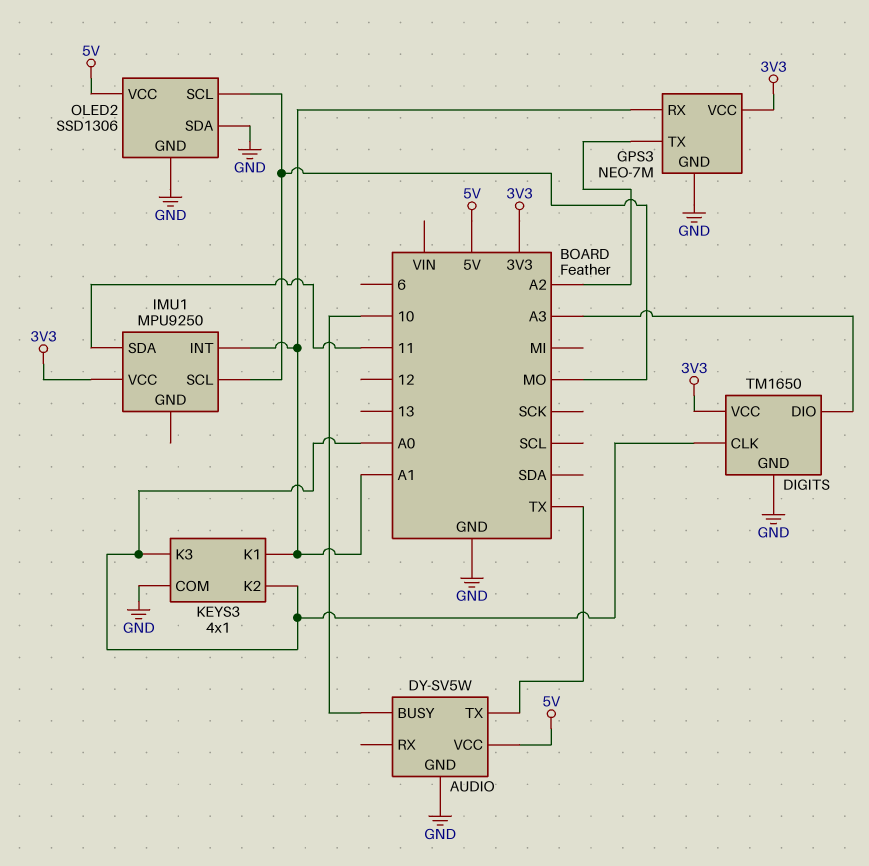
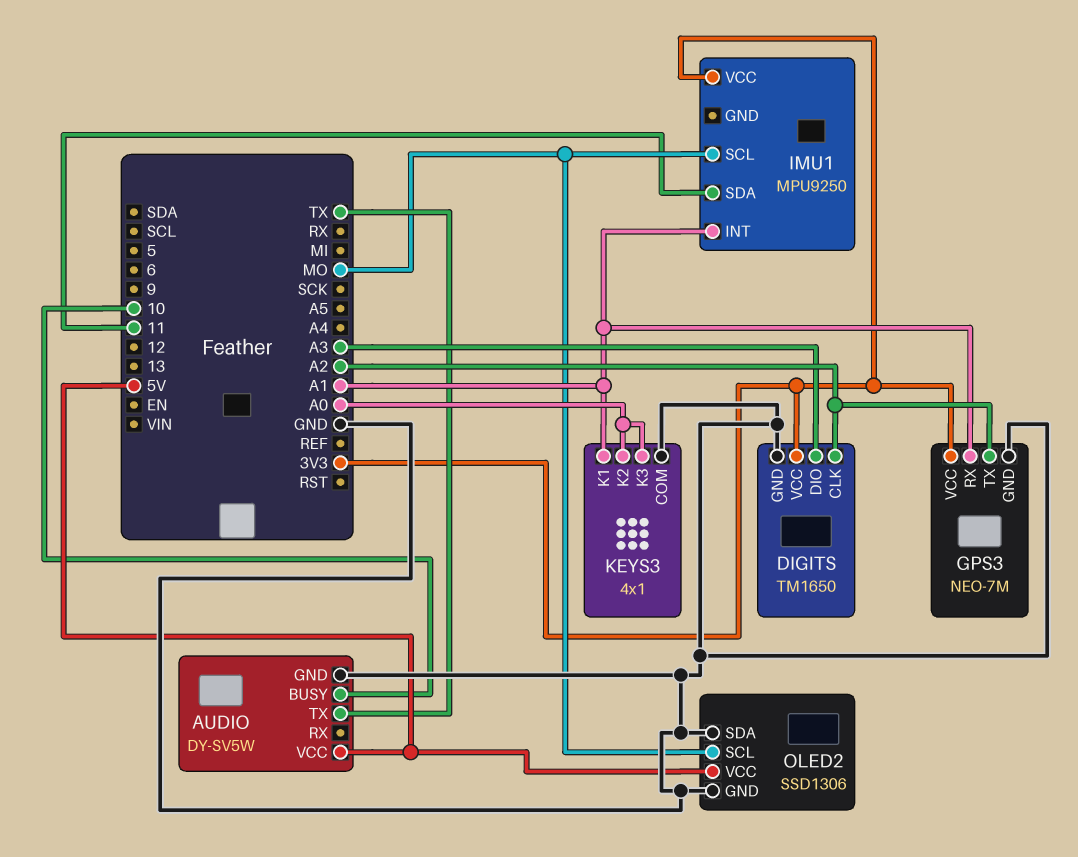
DIGITS pin CLK: A0 -> A2

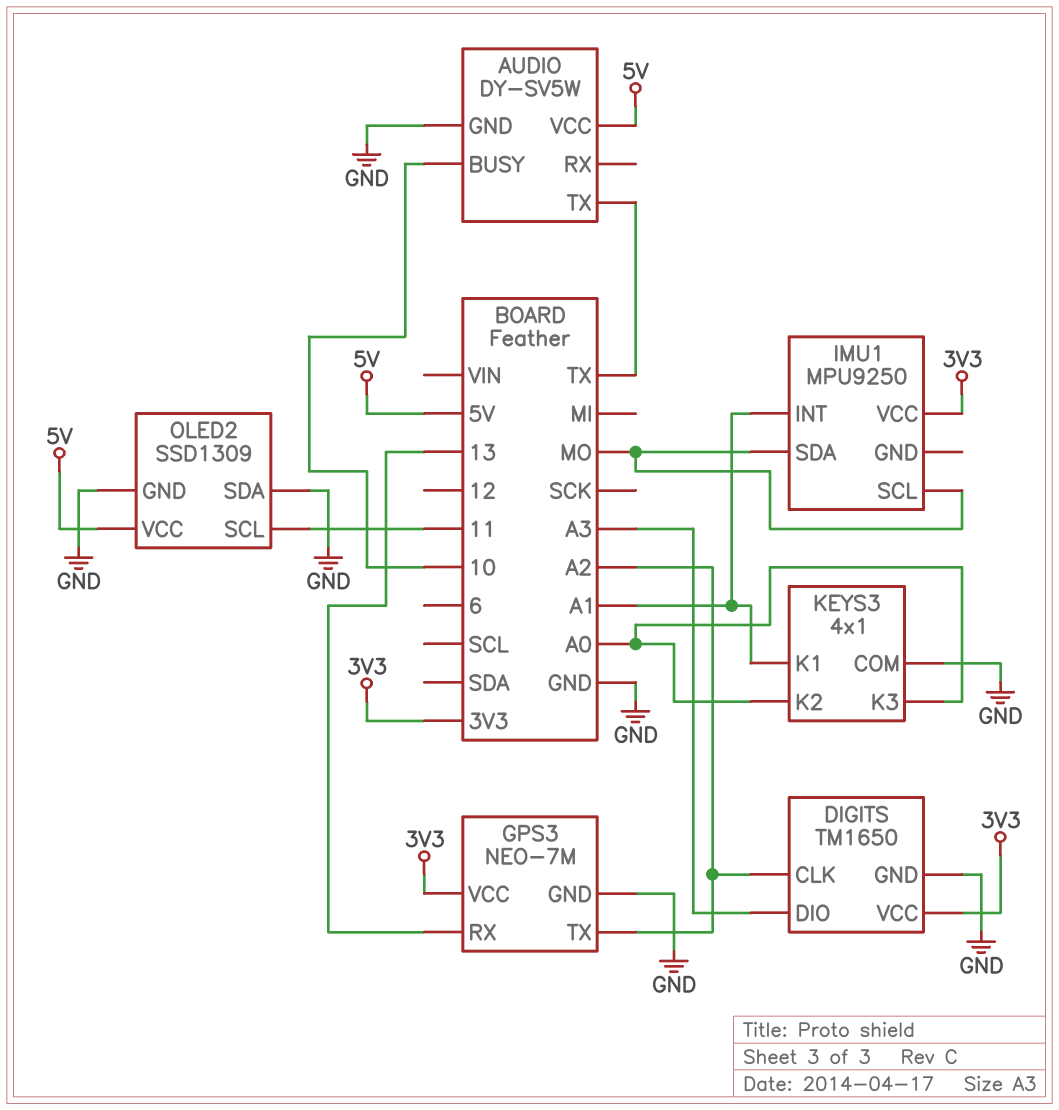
GPS3 pin RX: A1 -> 13
IMU1 pin SDA: 11 -> MO
OLED2: SSD1306 -> SSD1309
OLED2 pin SCL: MO -> 11

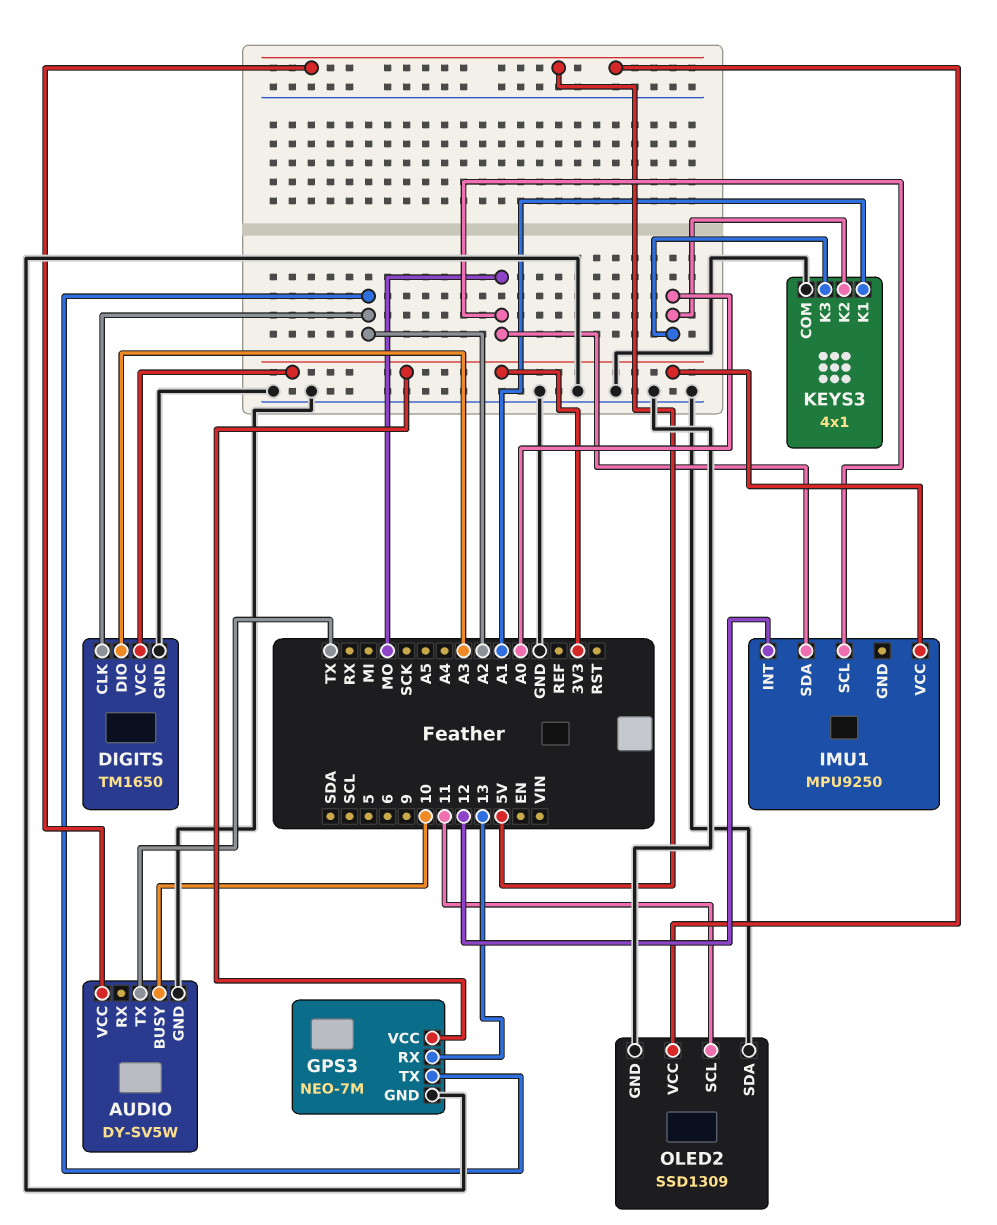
IMU1 pin INT: A1 -> 12

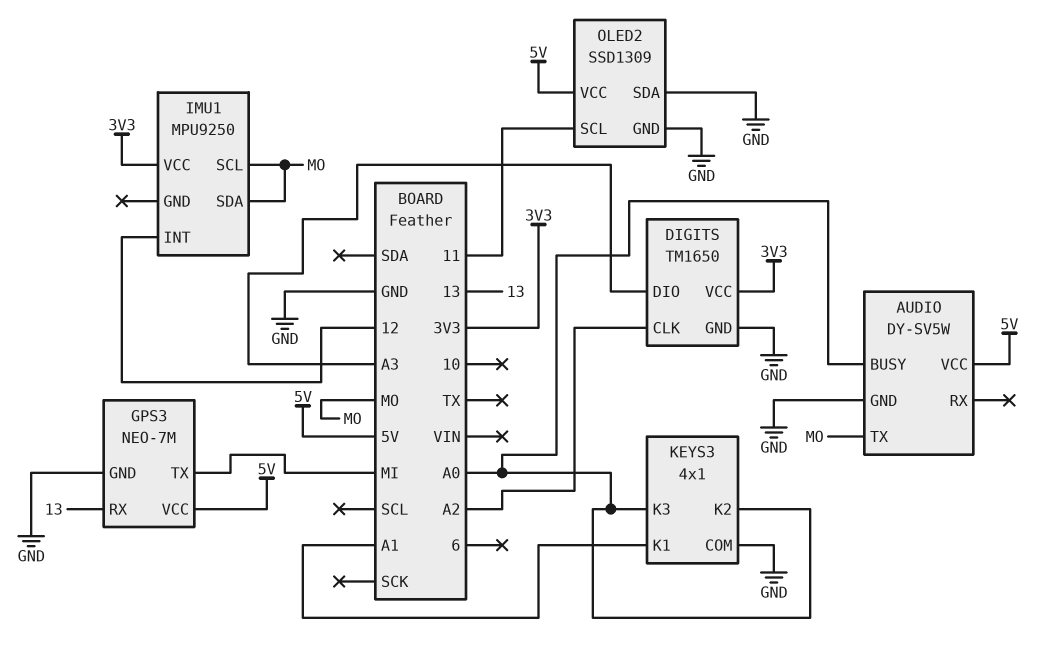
AUDIO pin BUSY: 10 -> A0
AUDIO pin TX: TX -> MO
GPS3 pin TX: A2 -> MI
GPS3 pin VCC: 3V3 -> 5V

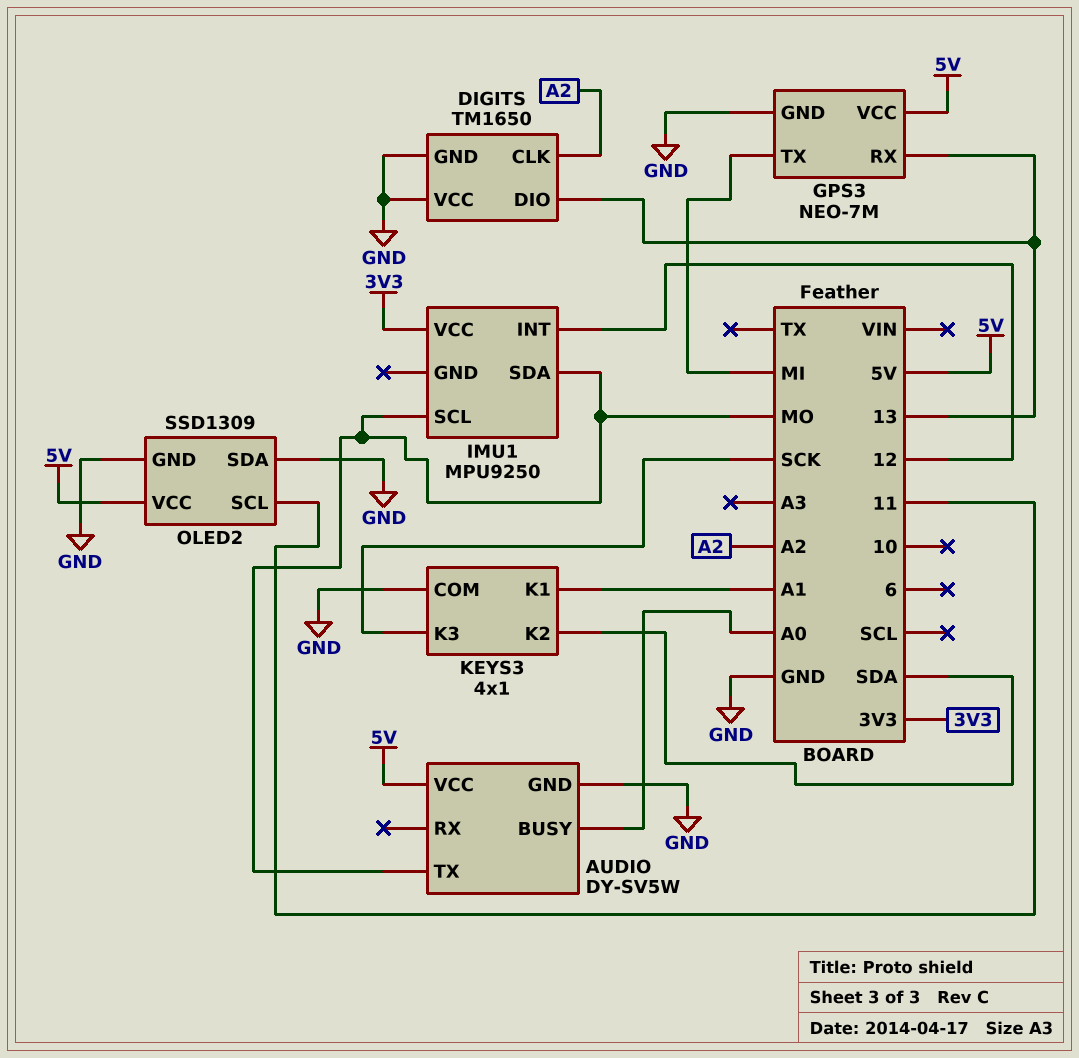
DIGITS pin DIO: A3 -> 13
DIGITS pin VCC: 3V3 -> GND
KEYS3 pin K2: A0 -> SDA
KEYS3 pin K3: A0 -> SCK

